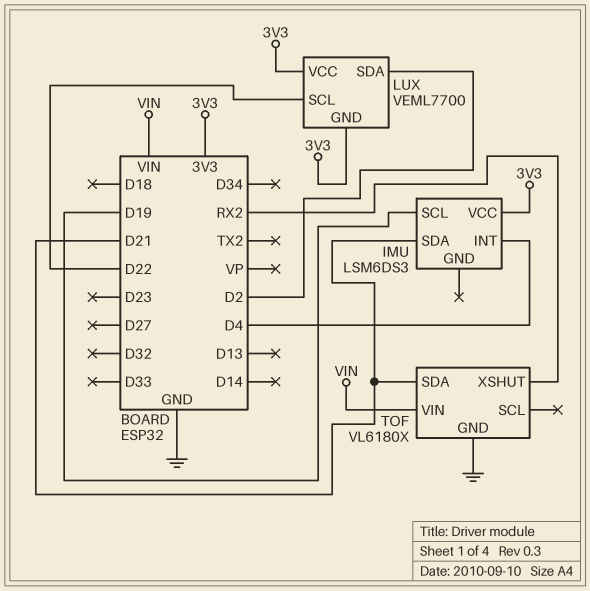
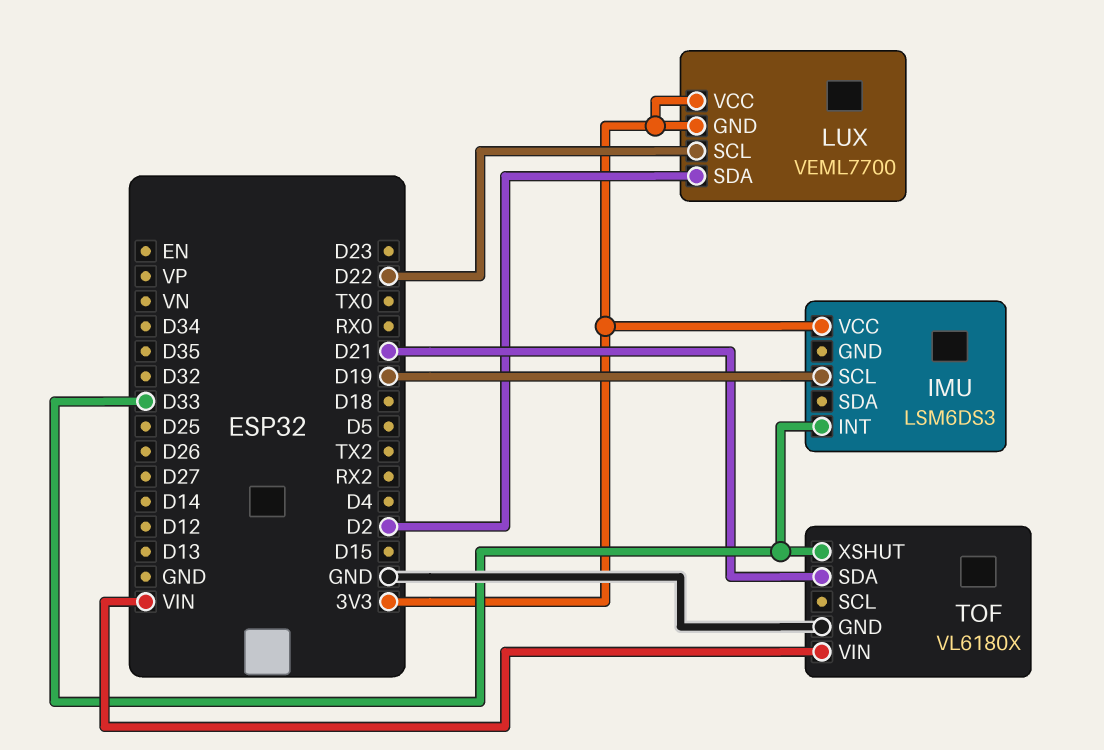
IMU pin INT: D4 -> D33
IMU pin SDA: D21 -> none
TOF pin XSHUT: RX2 -> D33

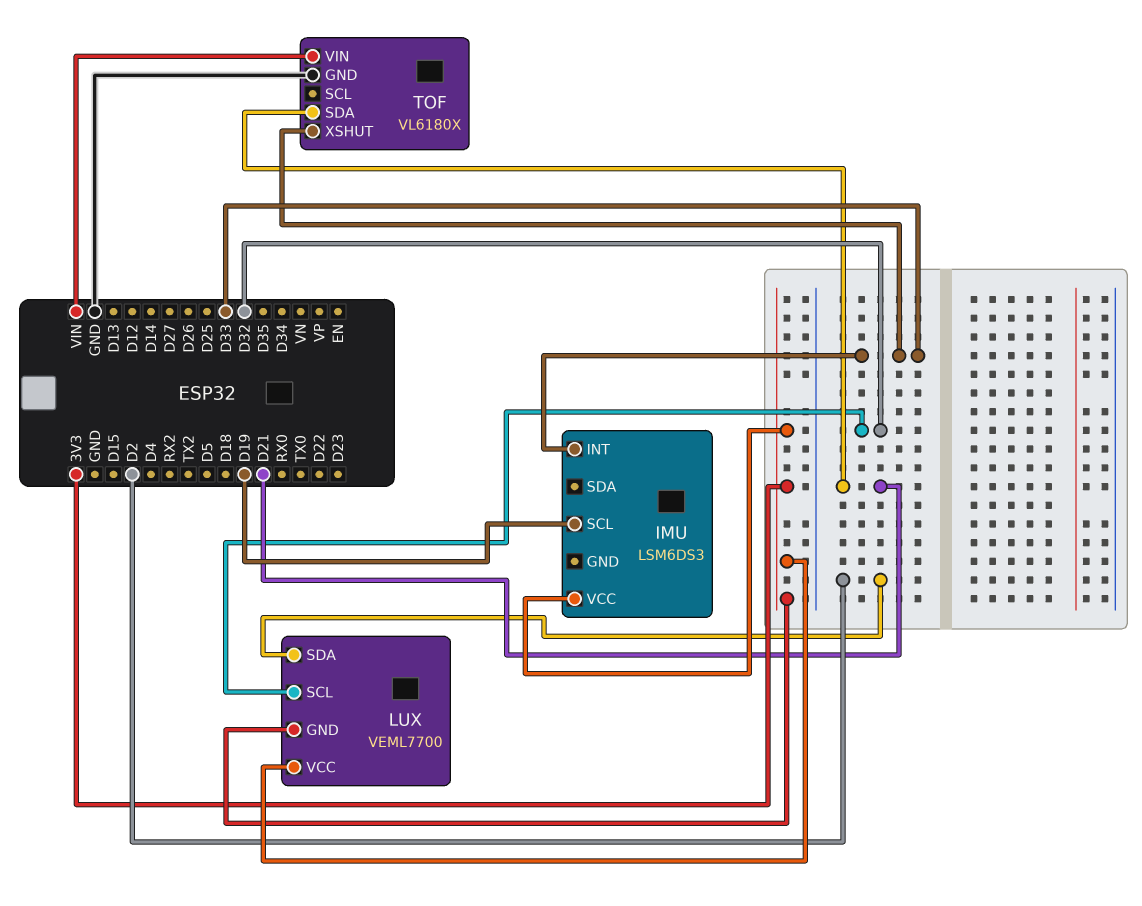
LUX pin SCL: D22 -> D32

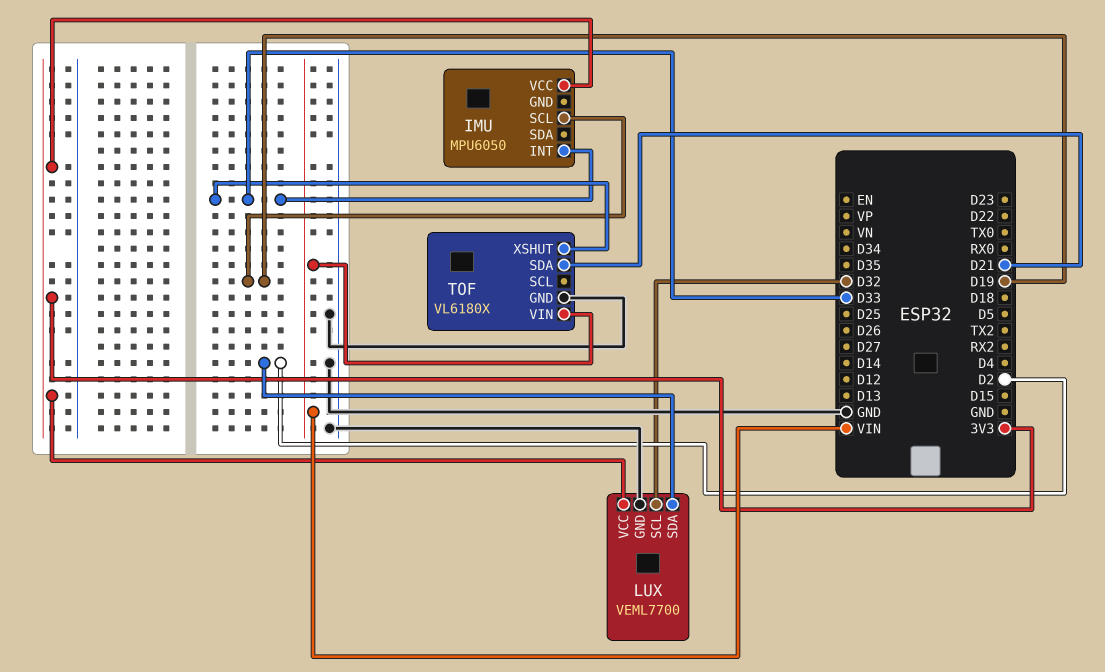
IMU: LSM6DS3 -> MPU6050
LUX pin GND: 3V3 -> GND

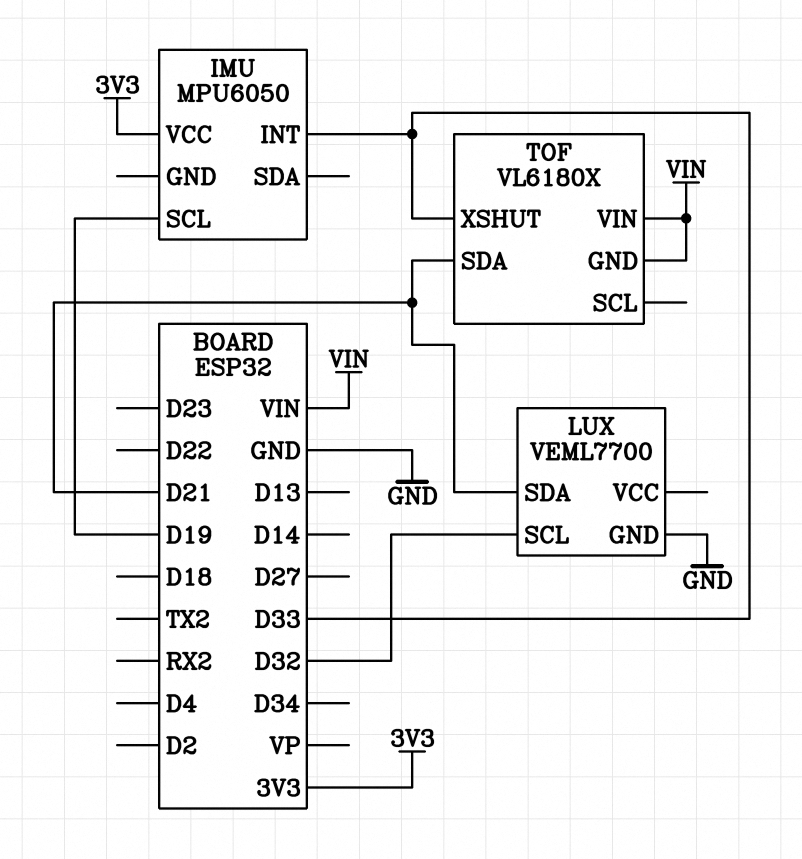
LUX pin SDA: D2 -> D21
LUX pin VCC: 3V3 -> none
TOF pin GND: GND -> VIN

